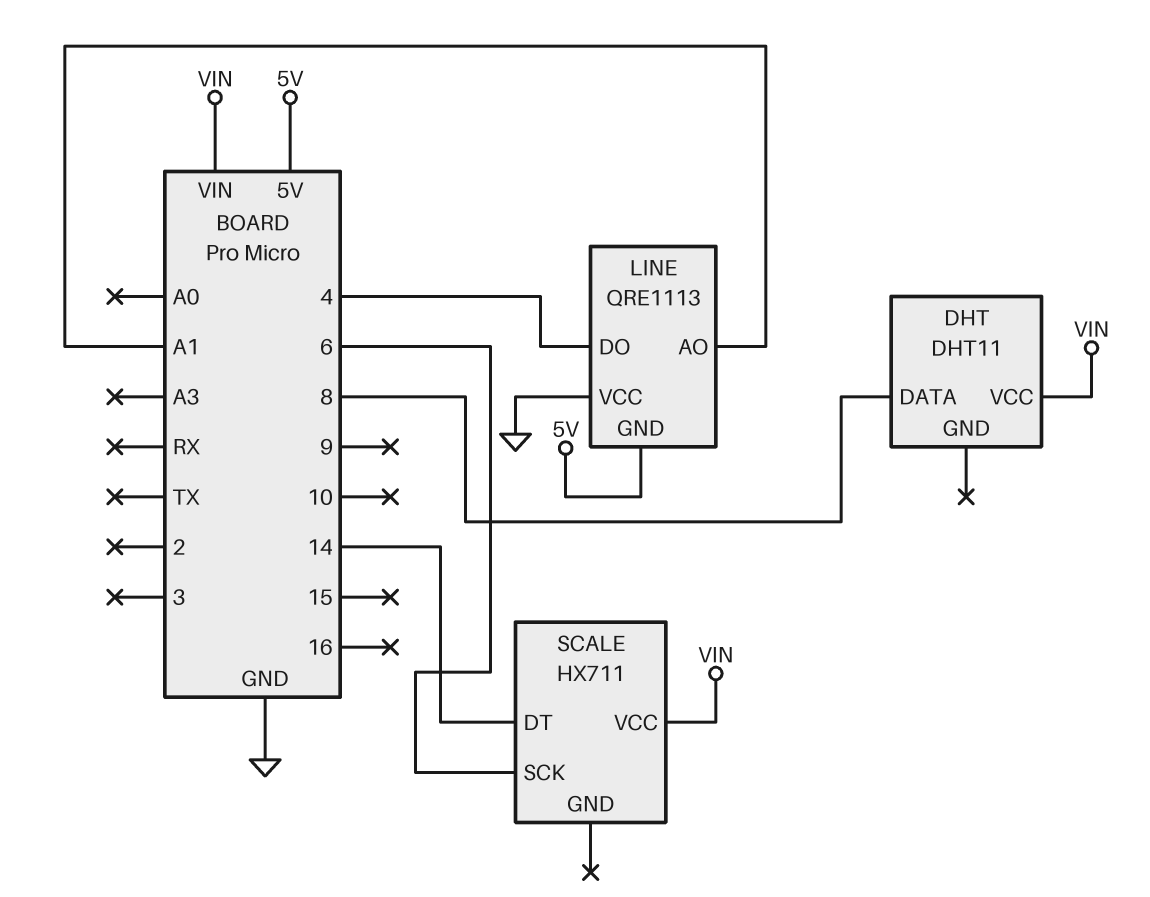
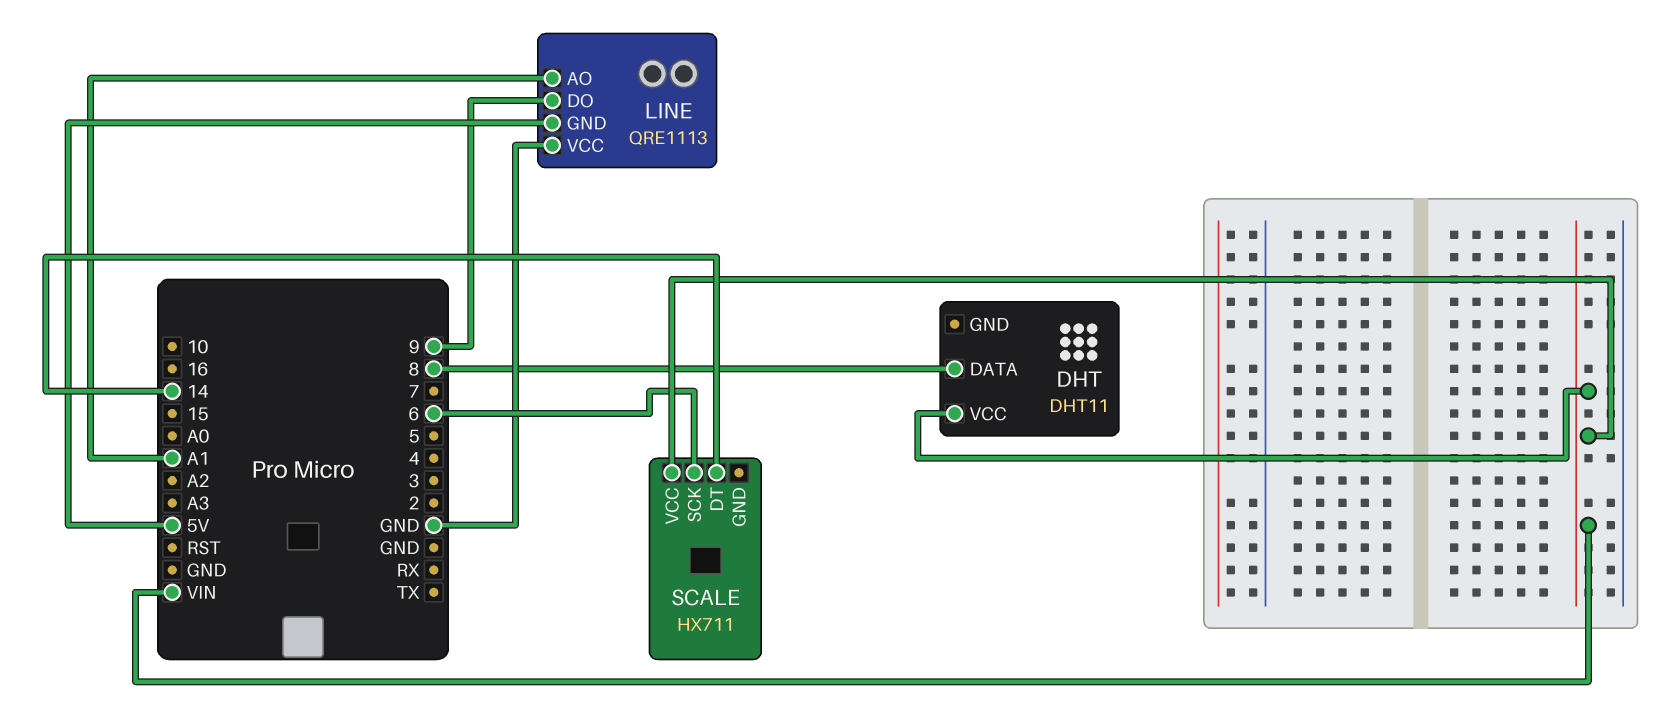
LINE pin DO: 4 -> 9

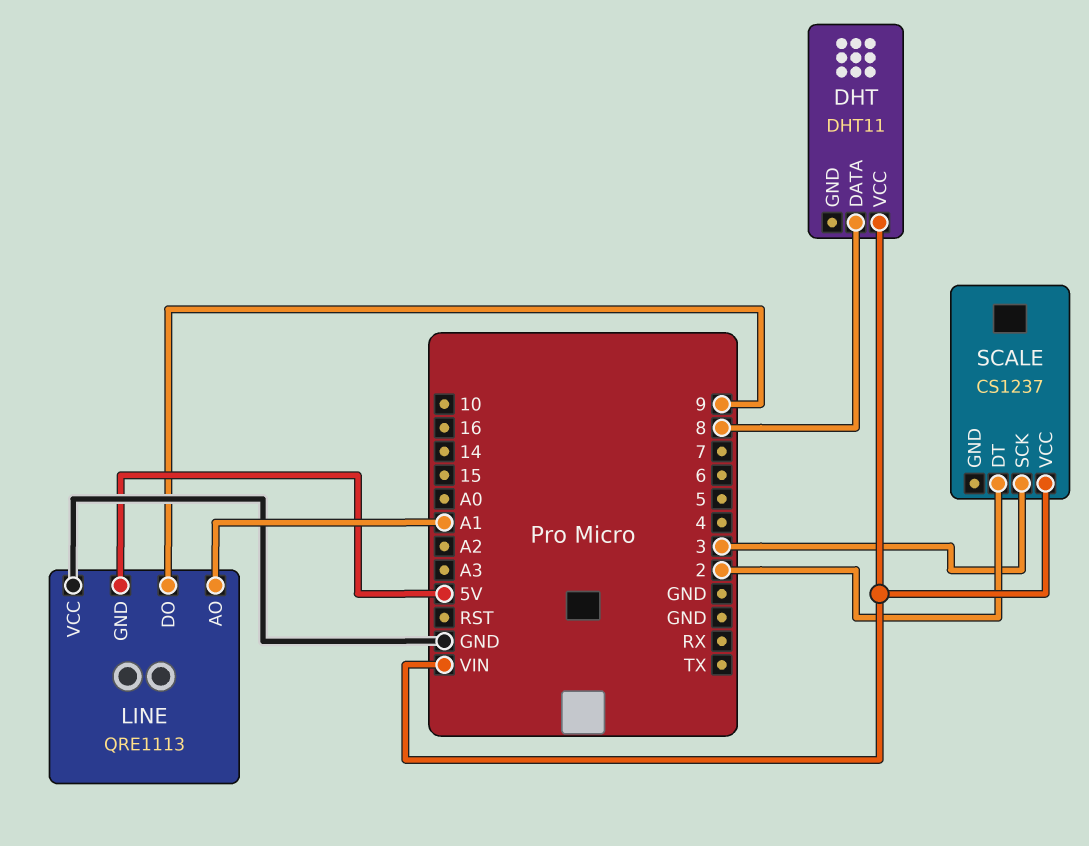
SCALE: HX711 -> CS1237
SCALE pin DT: 14 -> 2
SCALE pin SCK: 6 -> 3

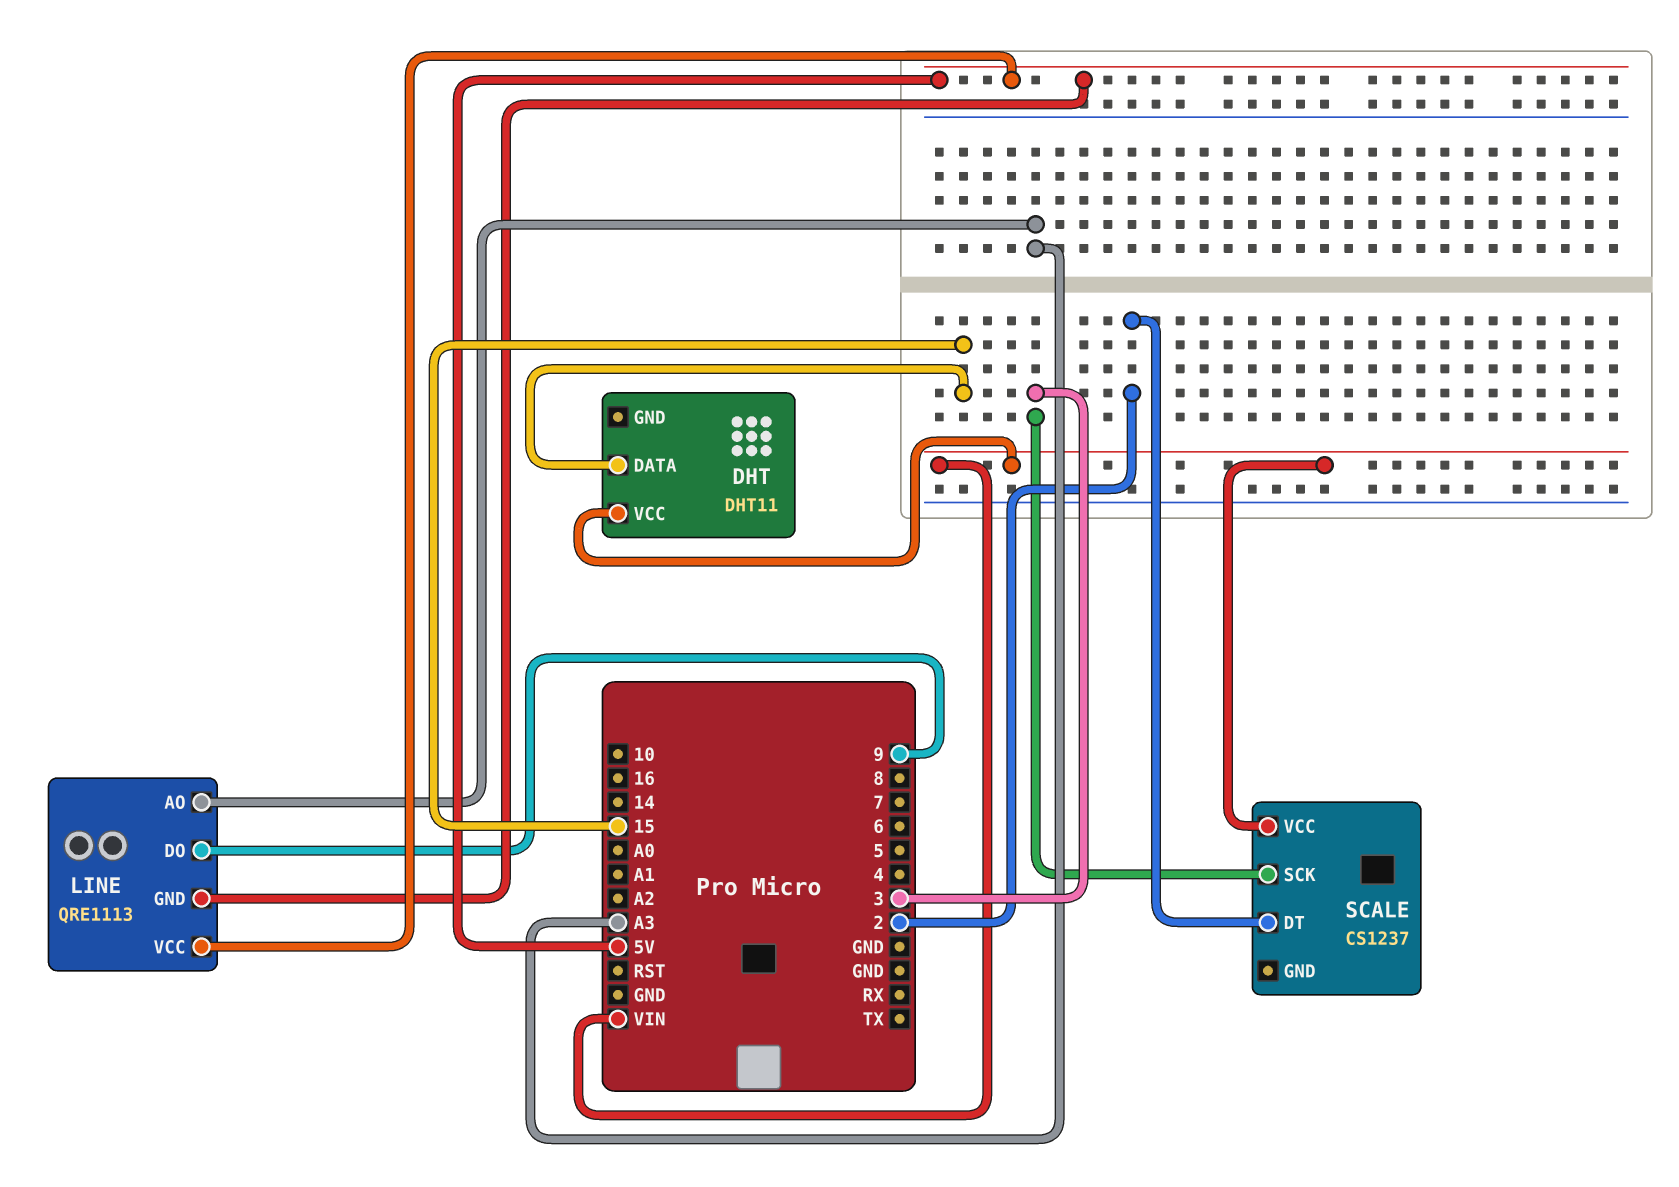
DHT pin DATA: 8 -> 15
LINE pin AO: A1 -> A3
LINE pin VCC: GND -> 5V

